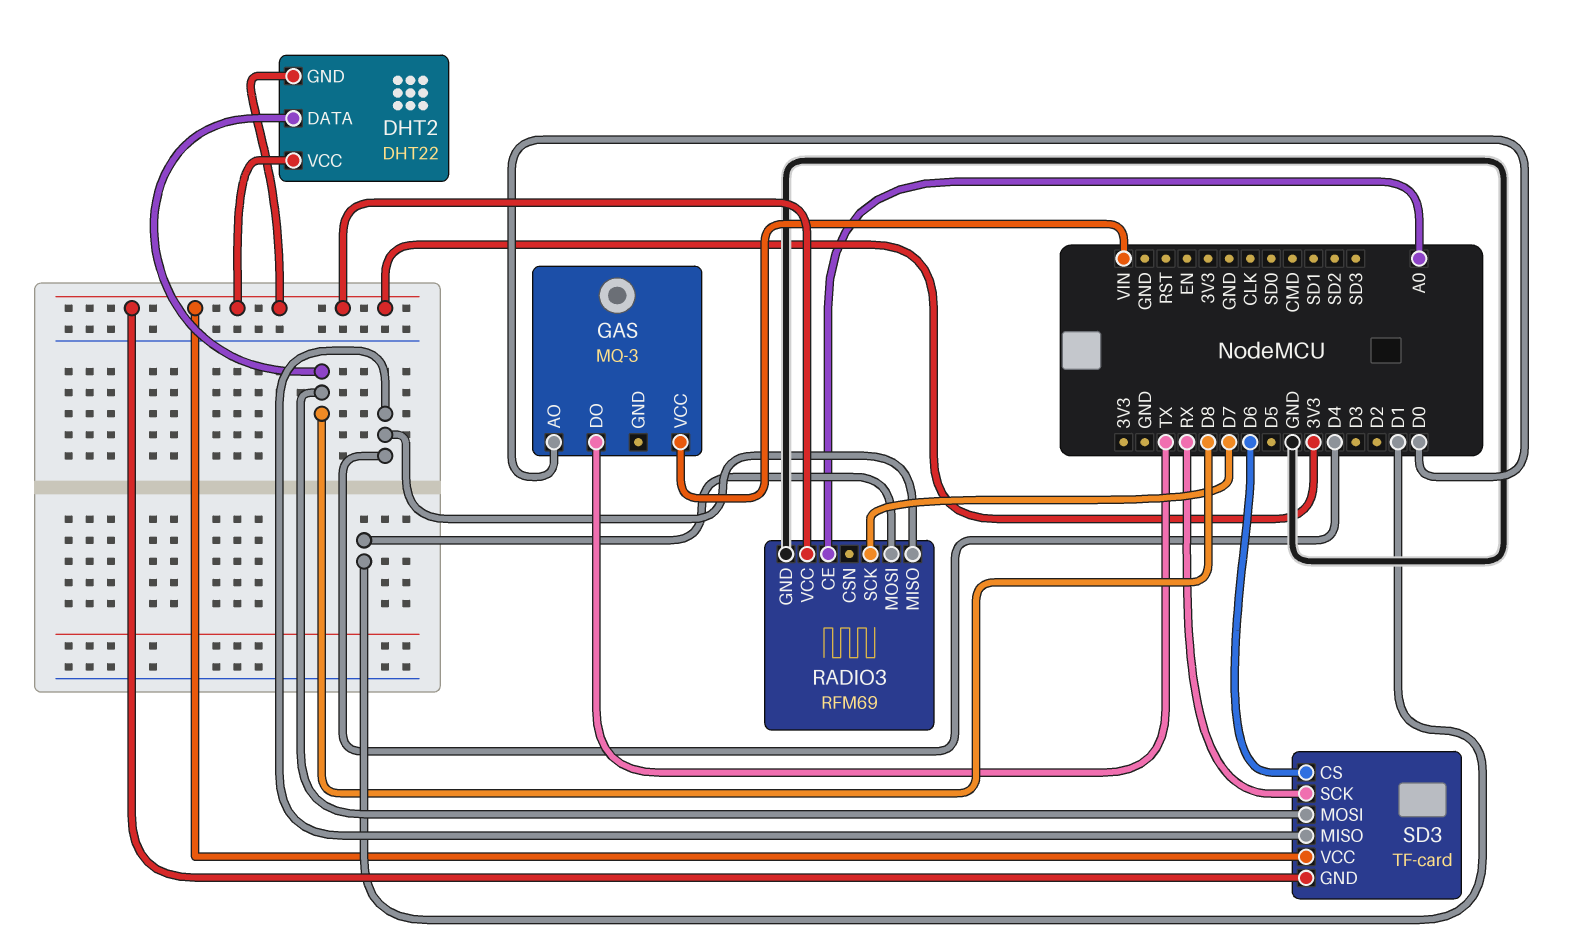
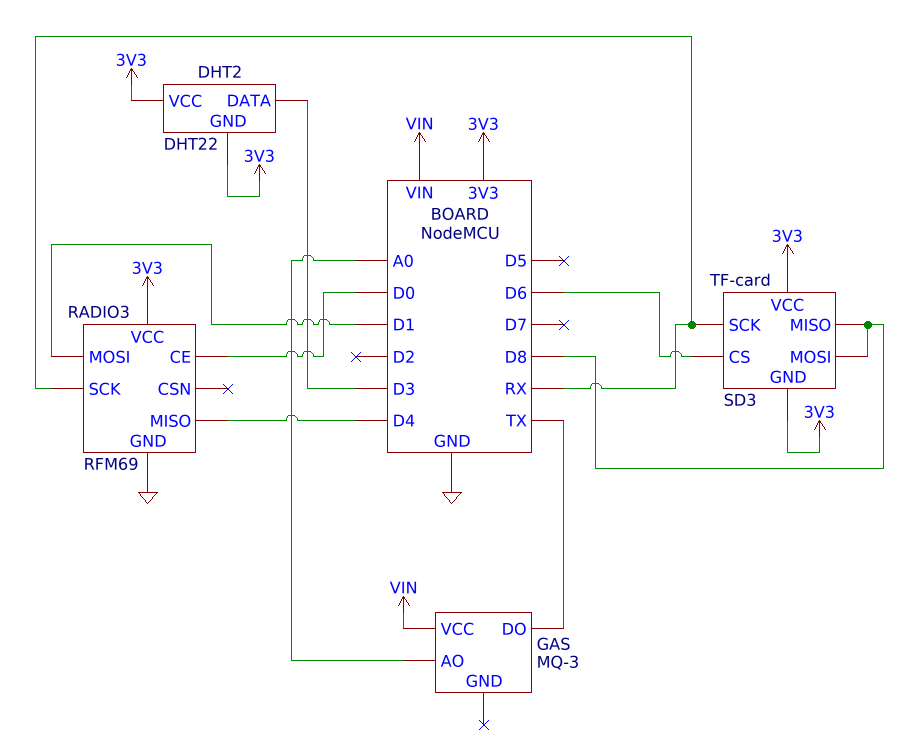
DHT2 pin DATA: D8 -> D3
GAS pin AO: D0 -> A0
RADIO3 pin CE: A0 -> D0
RADIO3 pin SCK: D7 -> RX
SD3 pin MISO: D4 -> D8

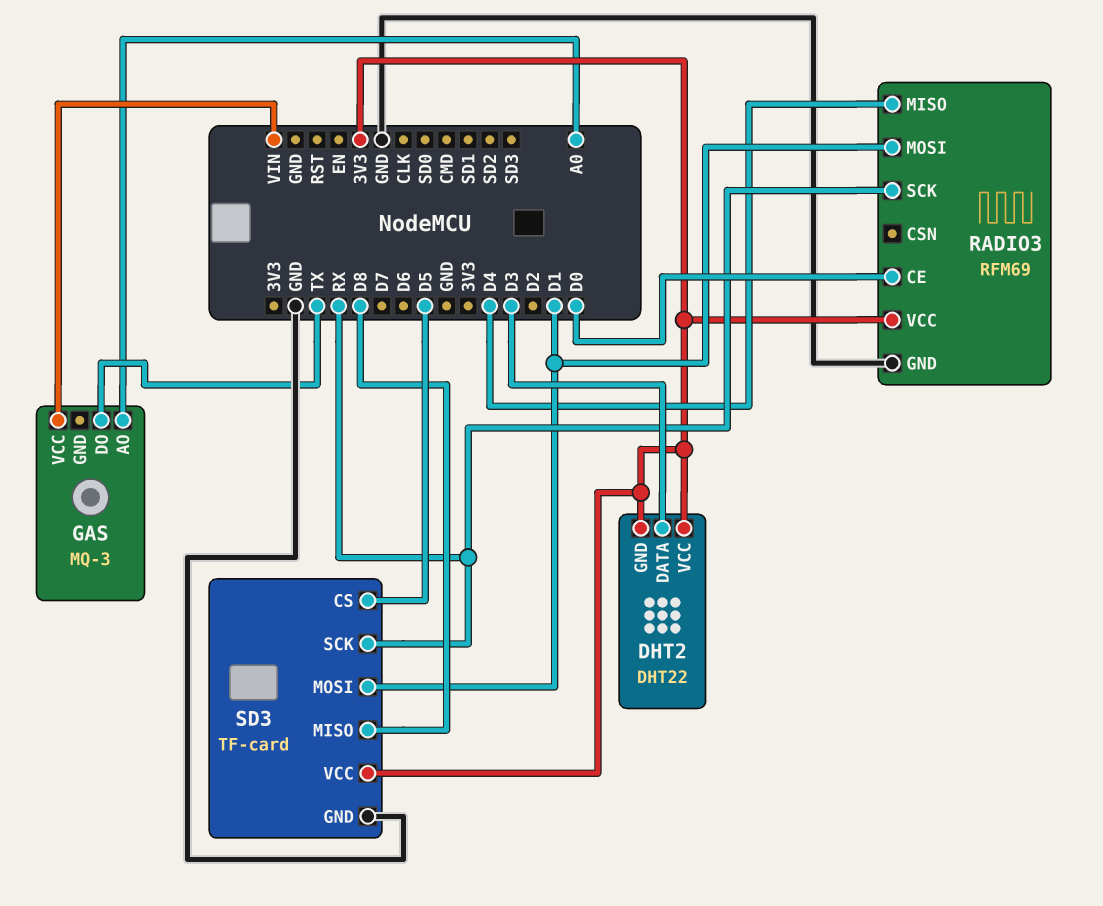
SD3 pin CS: D6 -> D5
SD3 pin GND: 3V3 -> GND
SD3 pin MOSI: D8 -> D1

